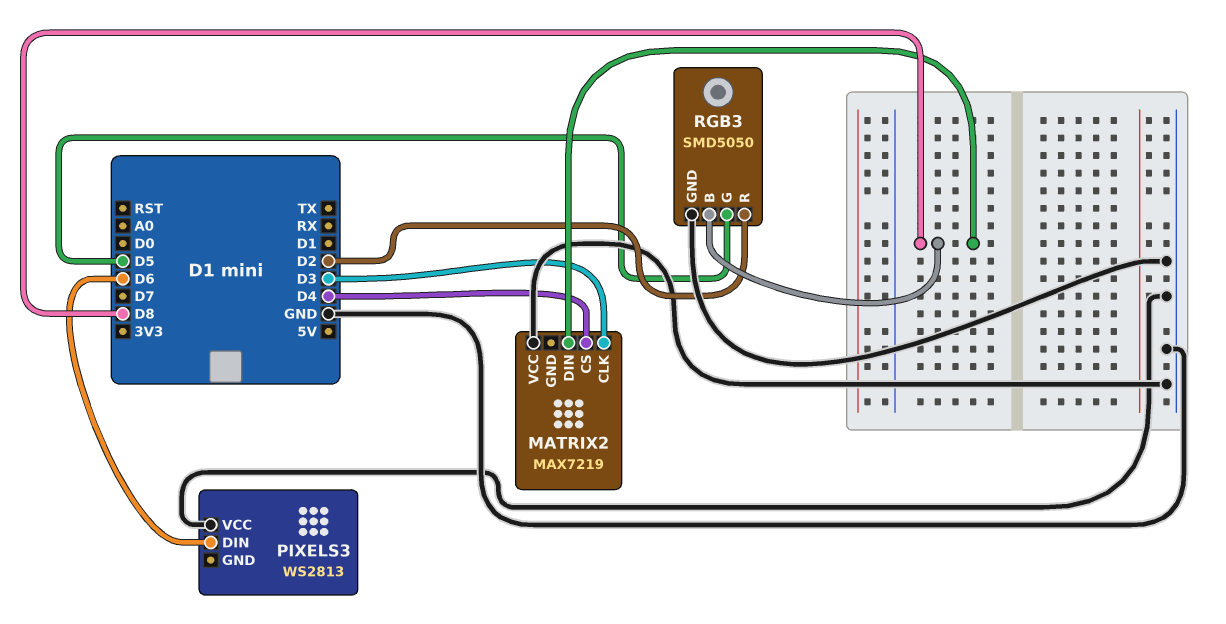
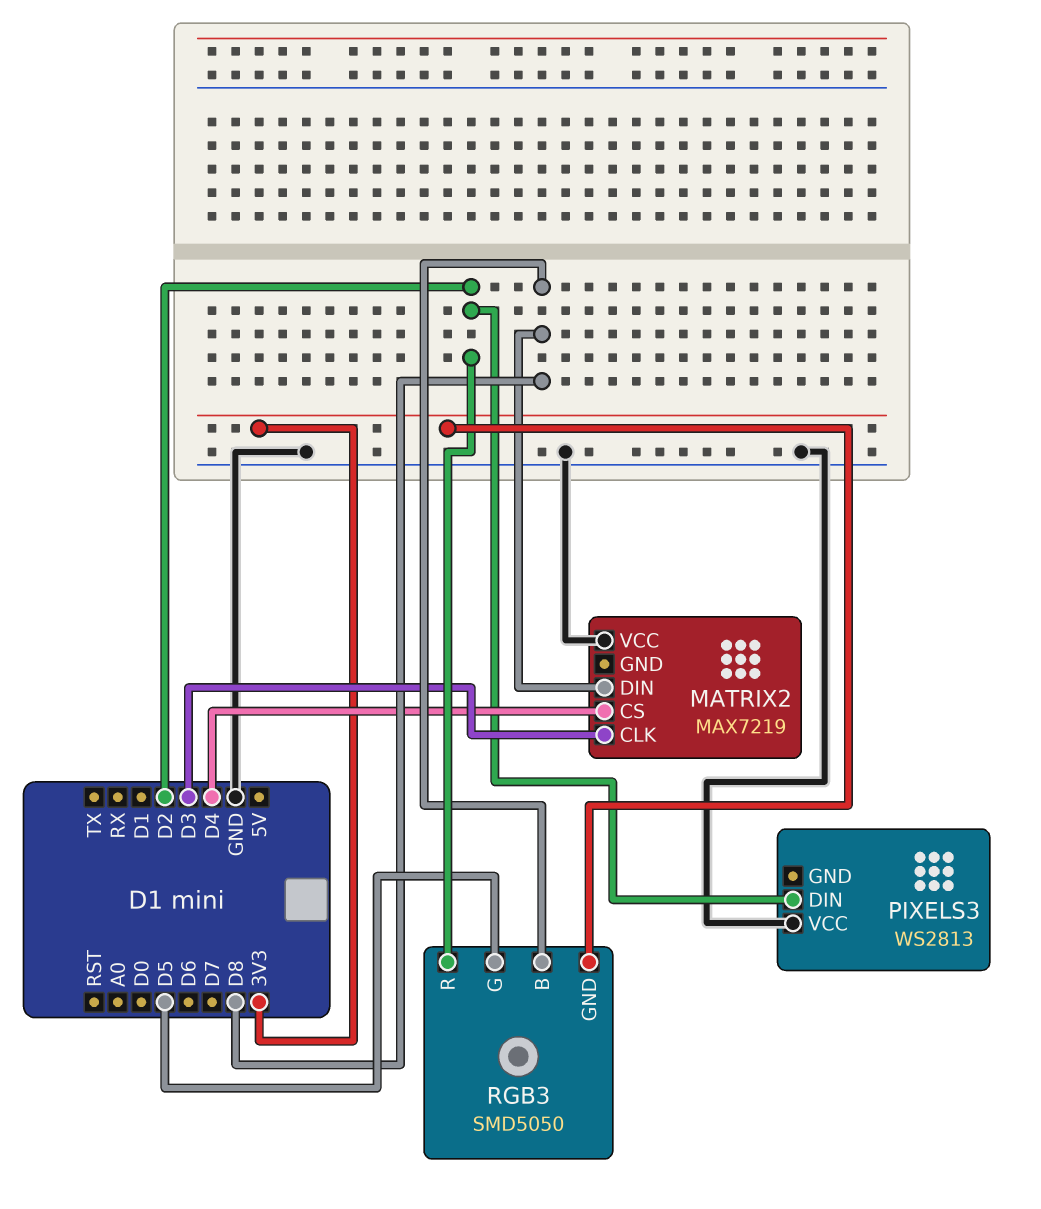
PIXELS3 pin DIN: D6 -> D2
RGB3 pin GND: GND -> 3V3

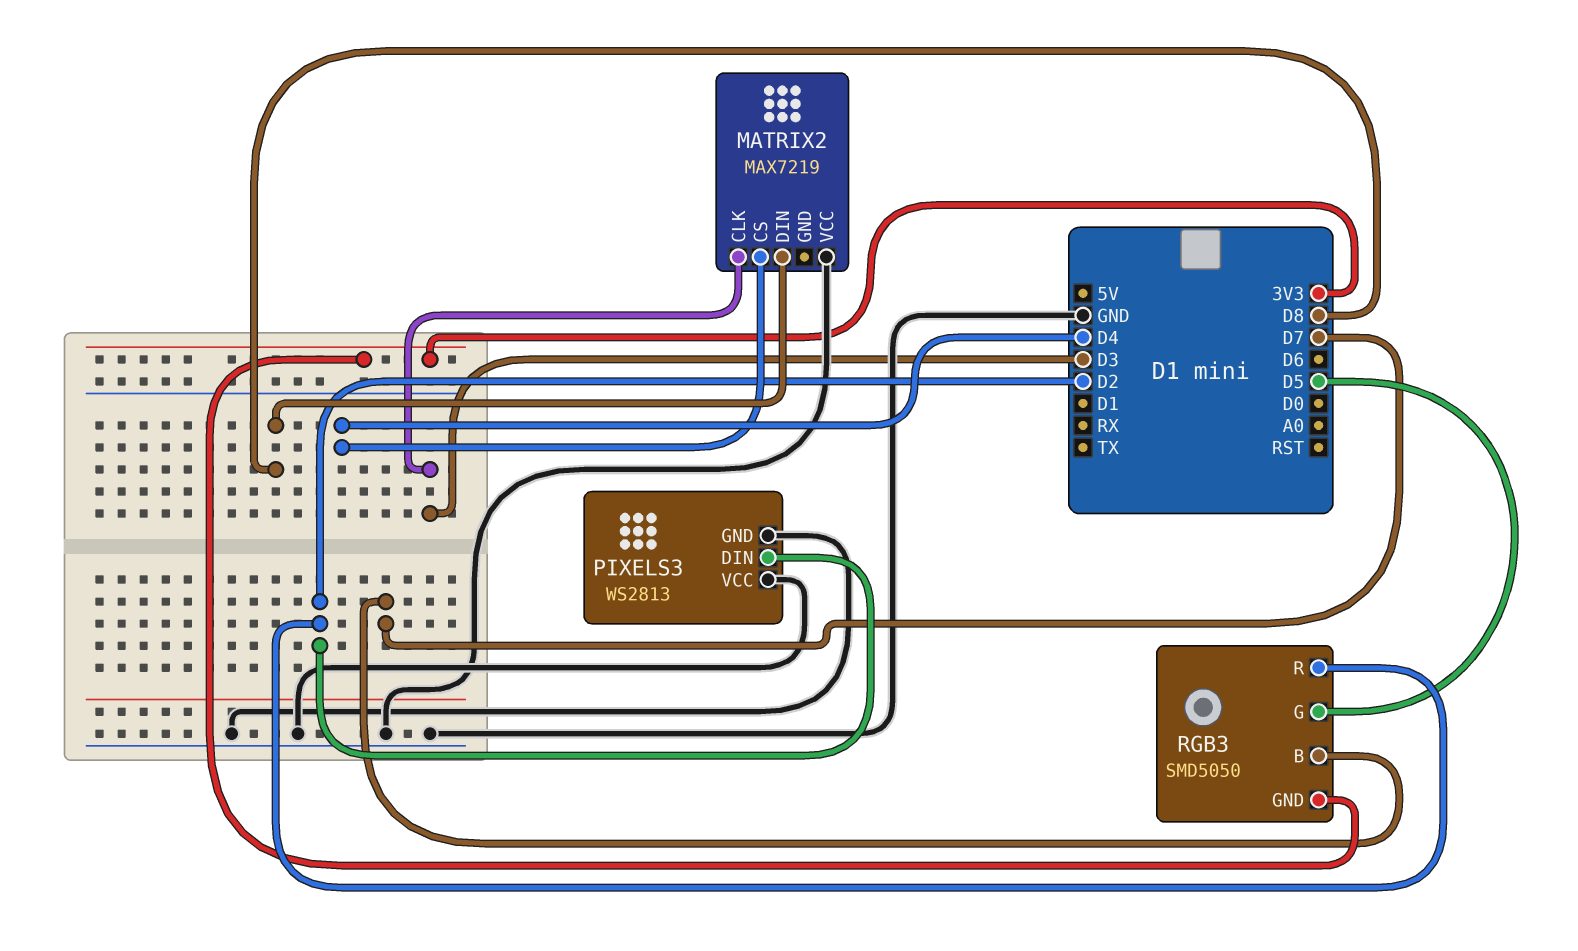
PIXELS3 pin GND: none -> GND
RGB3 pin B: D8 -> D7

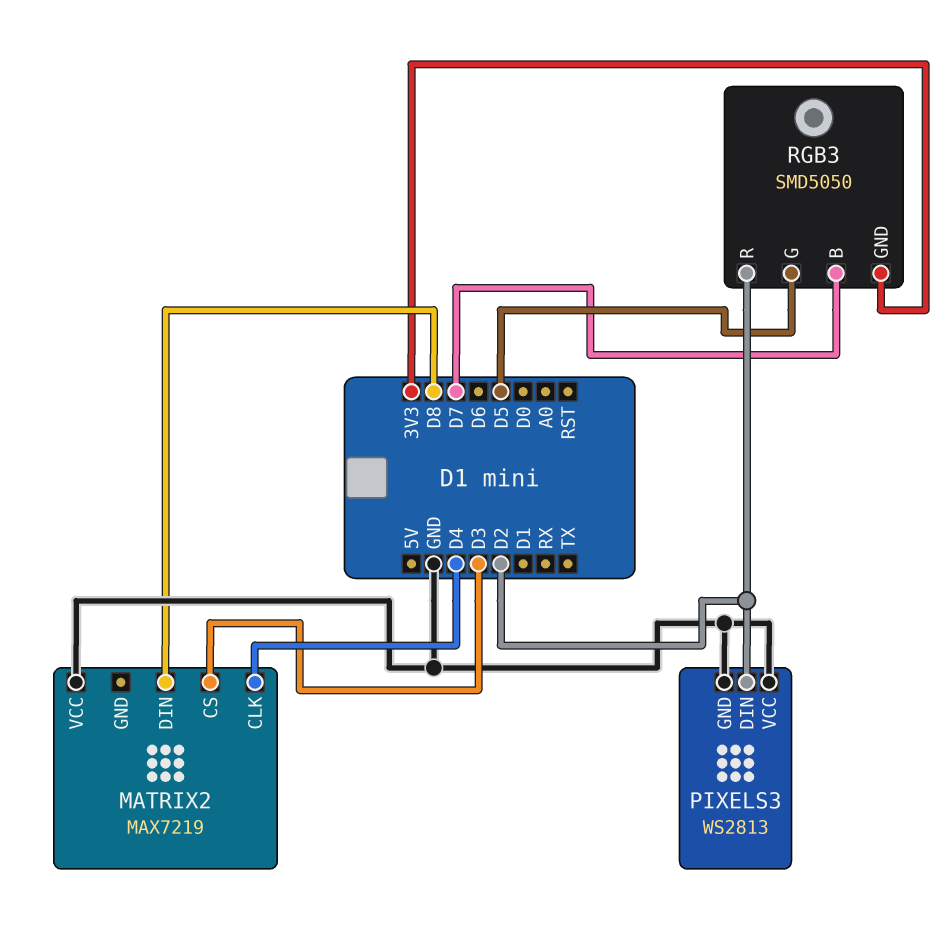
MATRIX2 pin CLK: D3 -> D4
MATRIX2 pin CS: D4 -> D3

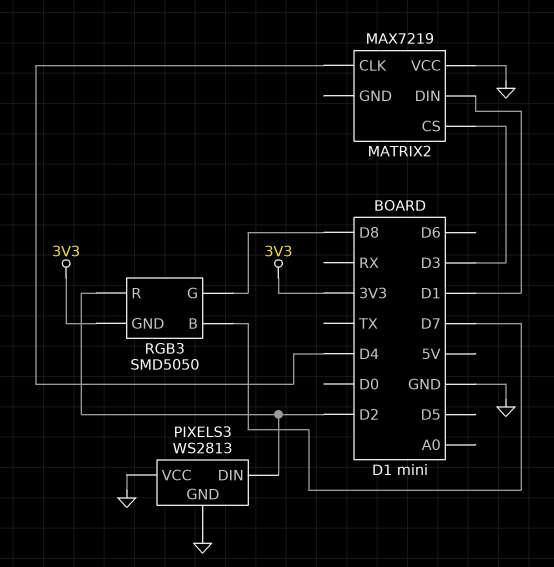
MATRIX2 pin DIN: D8 -> D1
RGB3 pin G: D5 -> D8

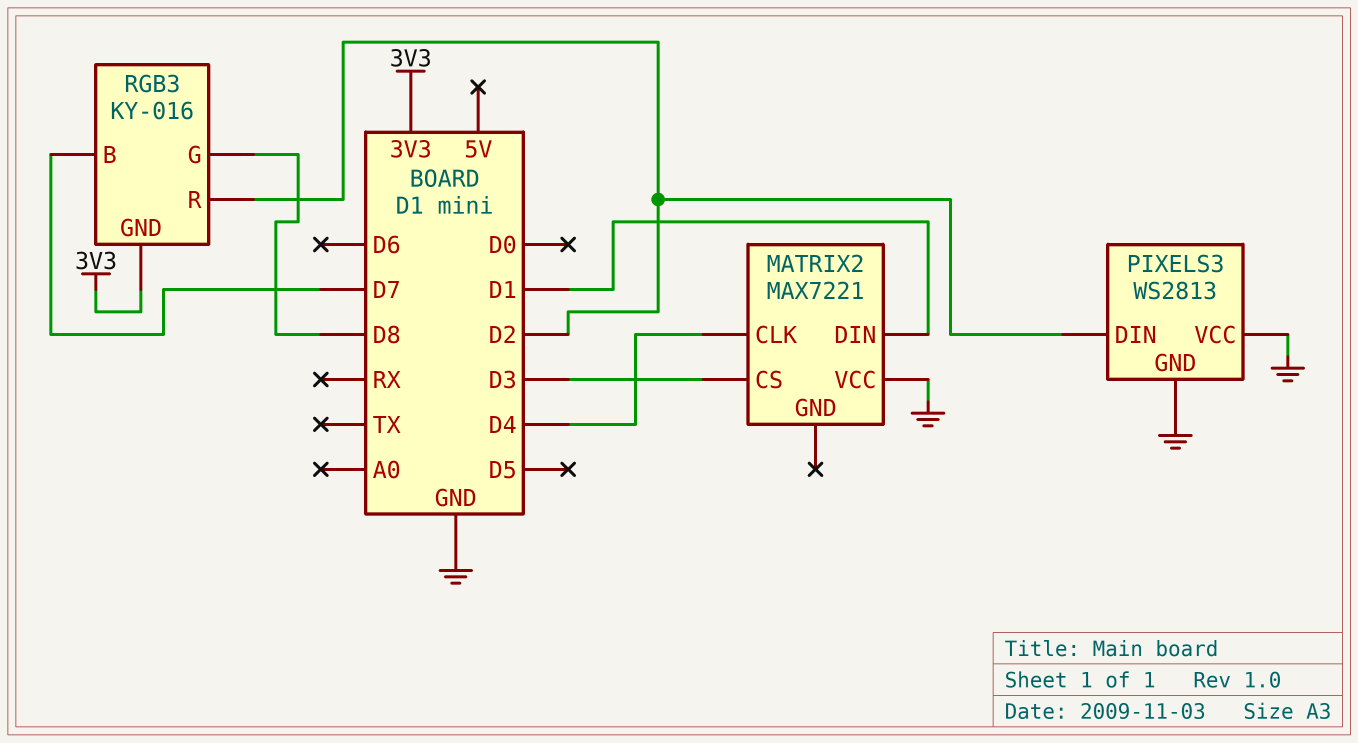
MATRIX2: MAX7219 -> MAX7221
RGB3: SMD5050 -> KY-016

